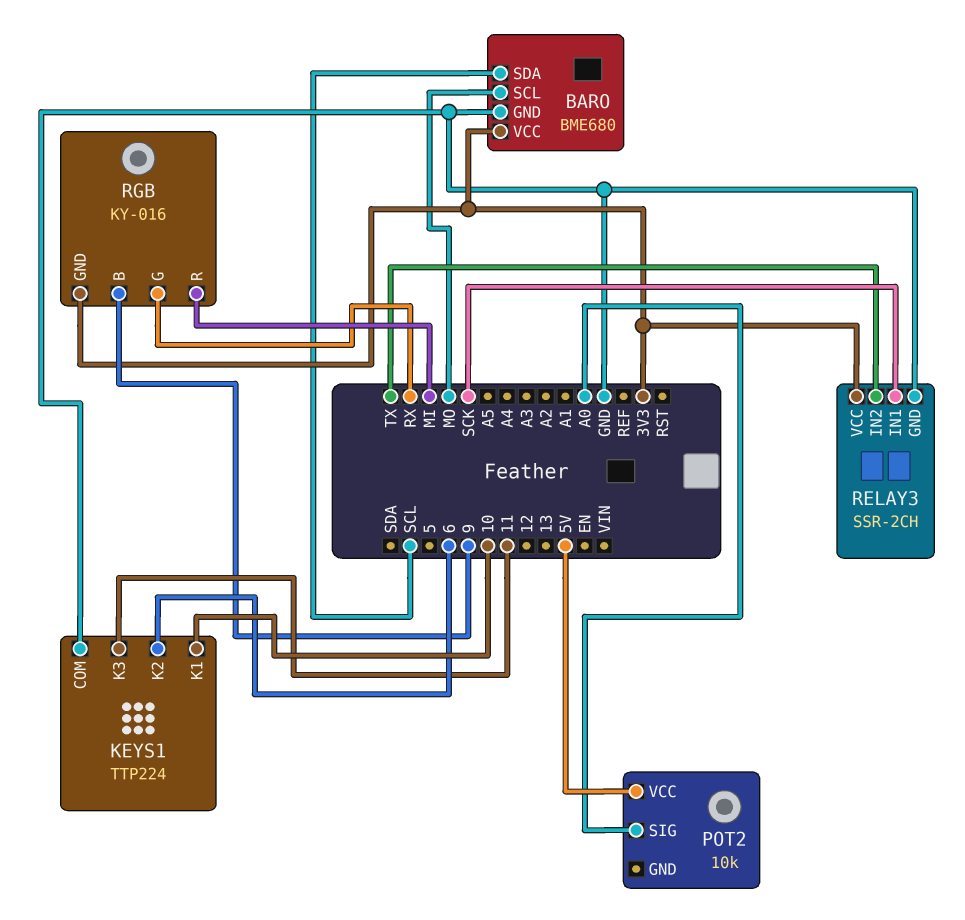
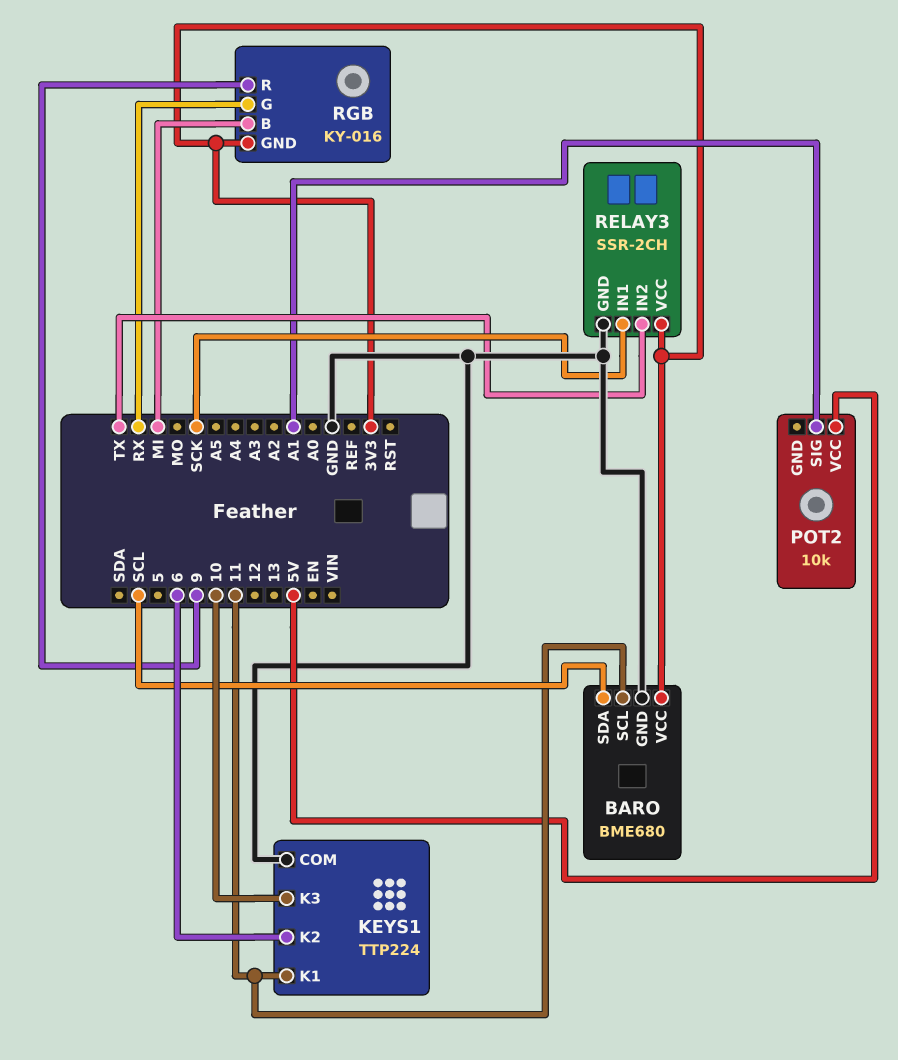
BARO pin SCL: MO -> 11
KEYS1 pin K1: 10 -> 11
KEYS1 pin K3: 11 -> 10
POT2 pin SIG: A0 -> A1
RGB pin B: 9 -> MI
RGB pin R: MI -> 9

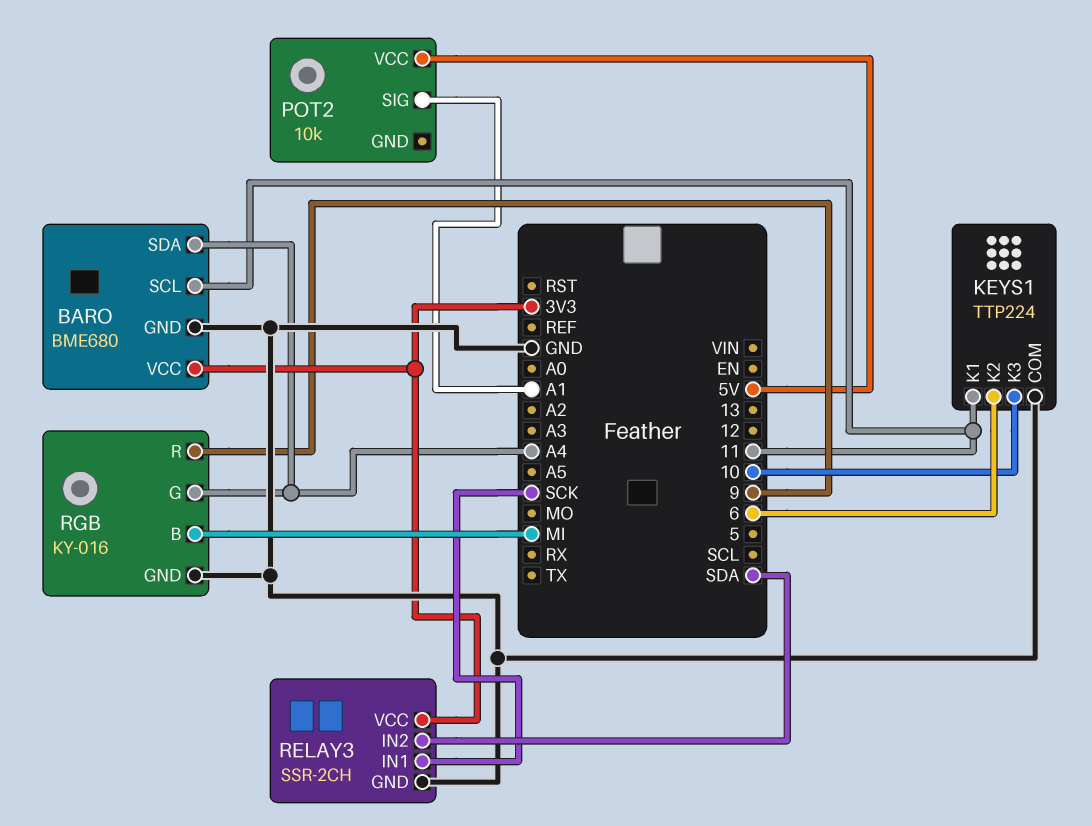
BARO pin SDA: SCL -> A4
RELAY3 pin IN2: TX -> SDA
RGB pin G: RX -> A4
RGB pin GND: 3V3 -> GND

